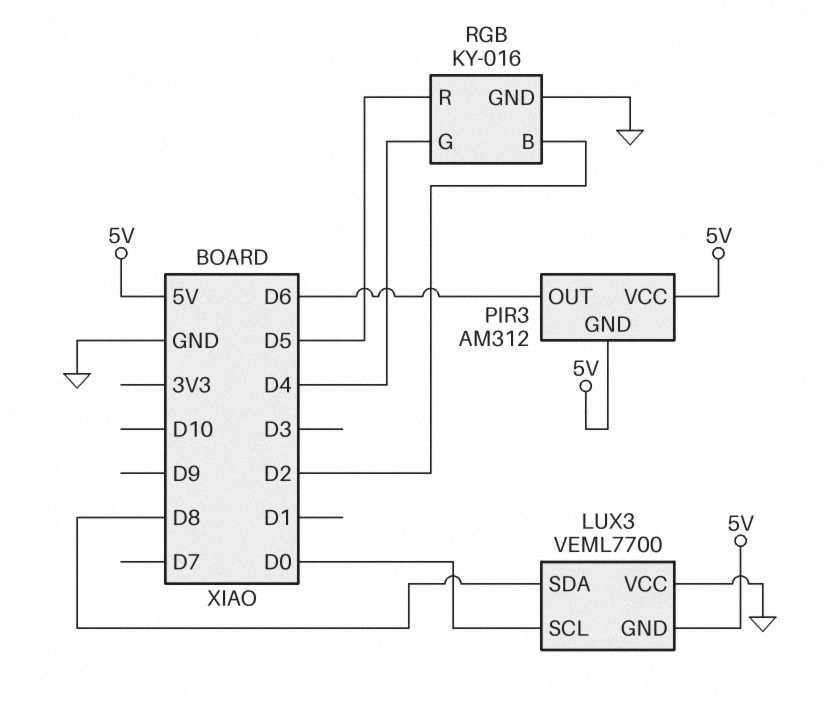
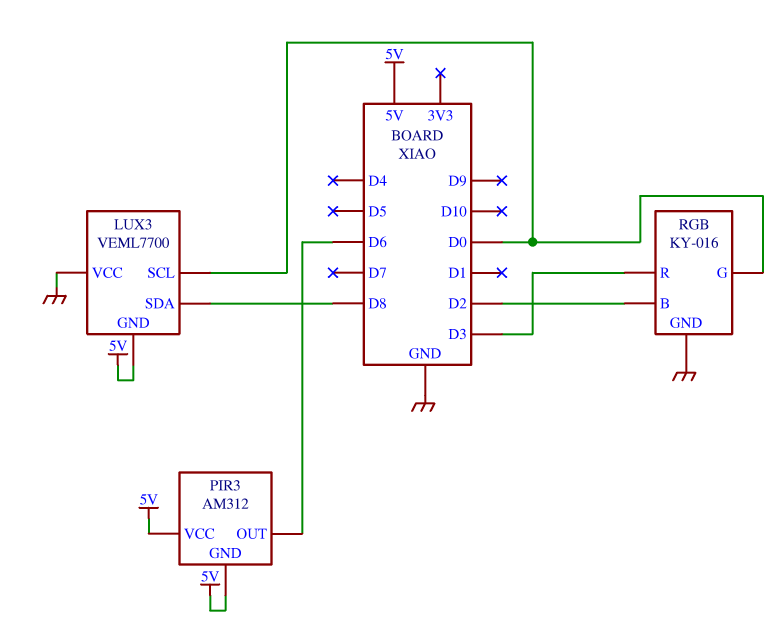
RGB pin G: D4 -> D0
RGB pin R: D5 -> D3

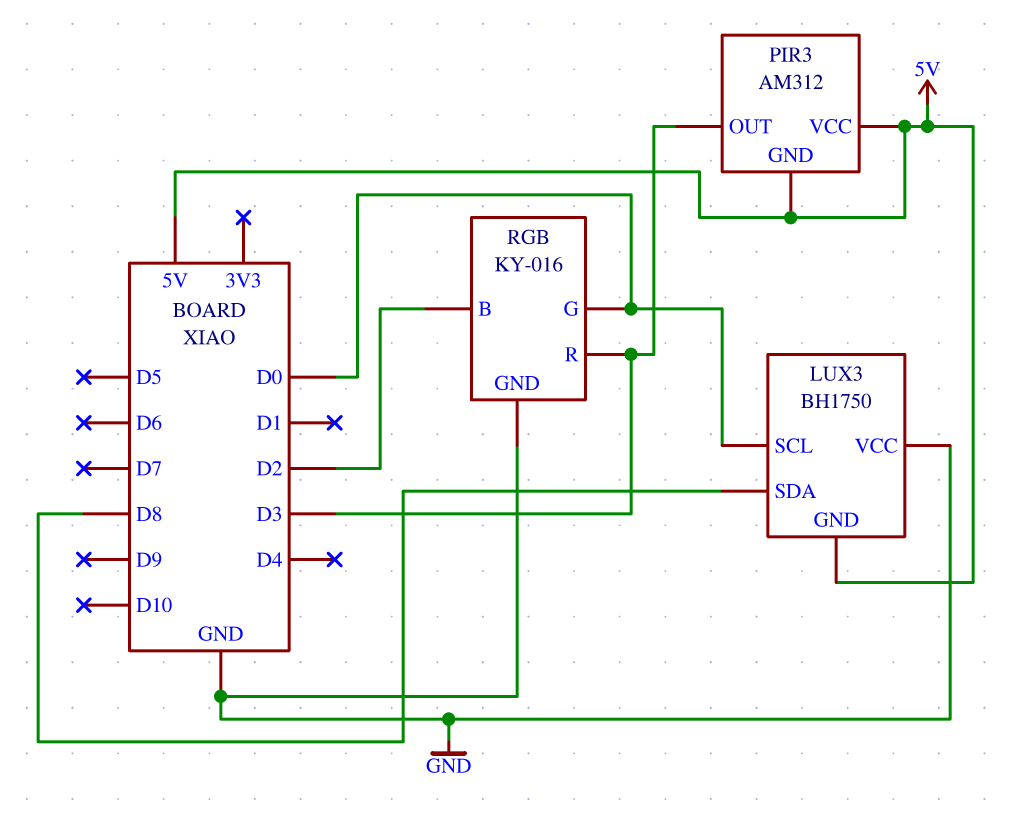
LUX3: VEML7700 -> BH1750
PIR3 pin OUT: D6 -> D3

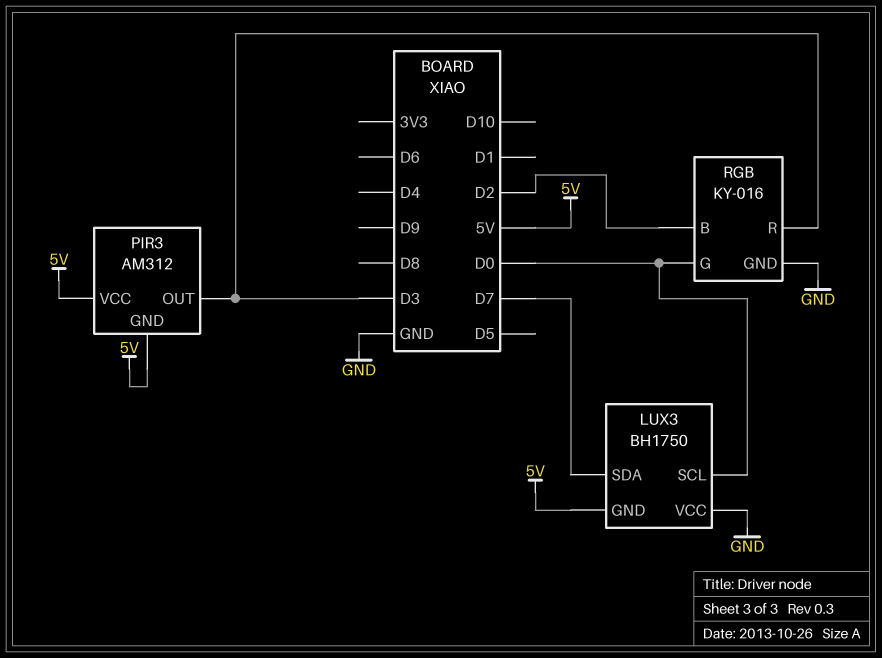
LUX3 pin SDA: D8 -> D7

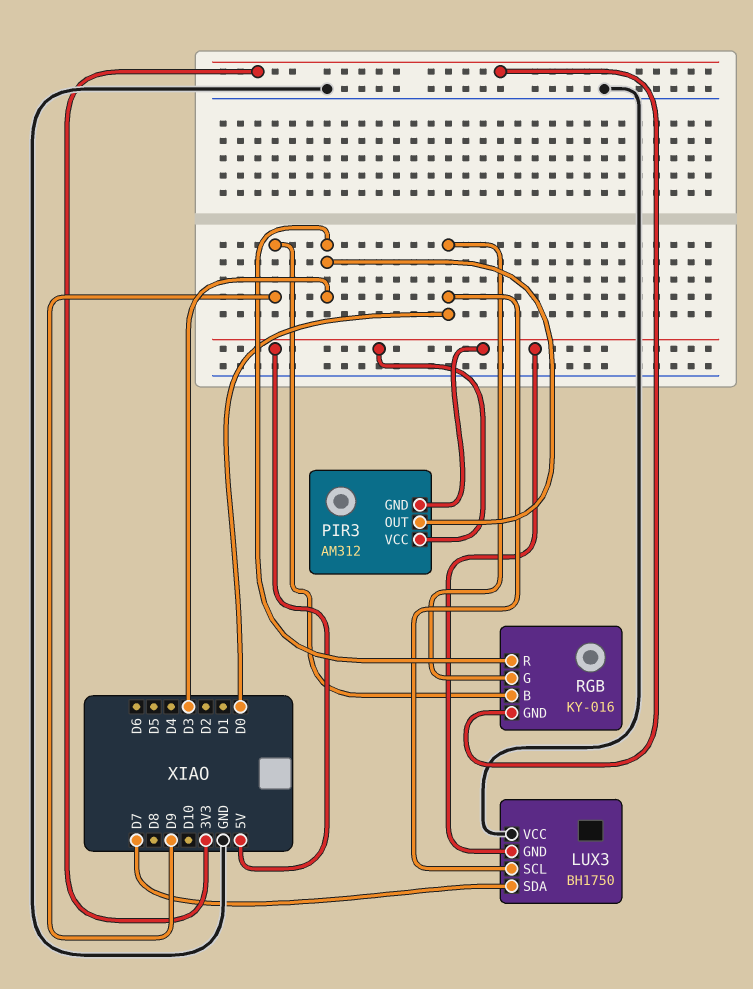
RGB pin B: D2 -> D9
RGB pin GND: GND -> 3V3

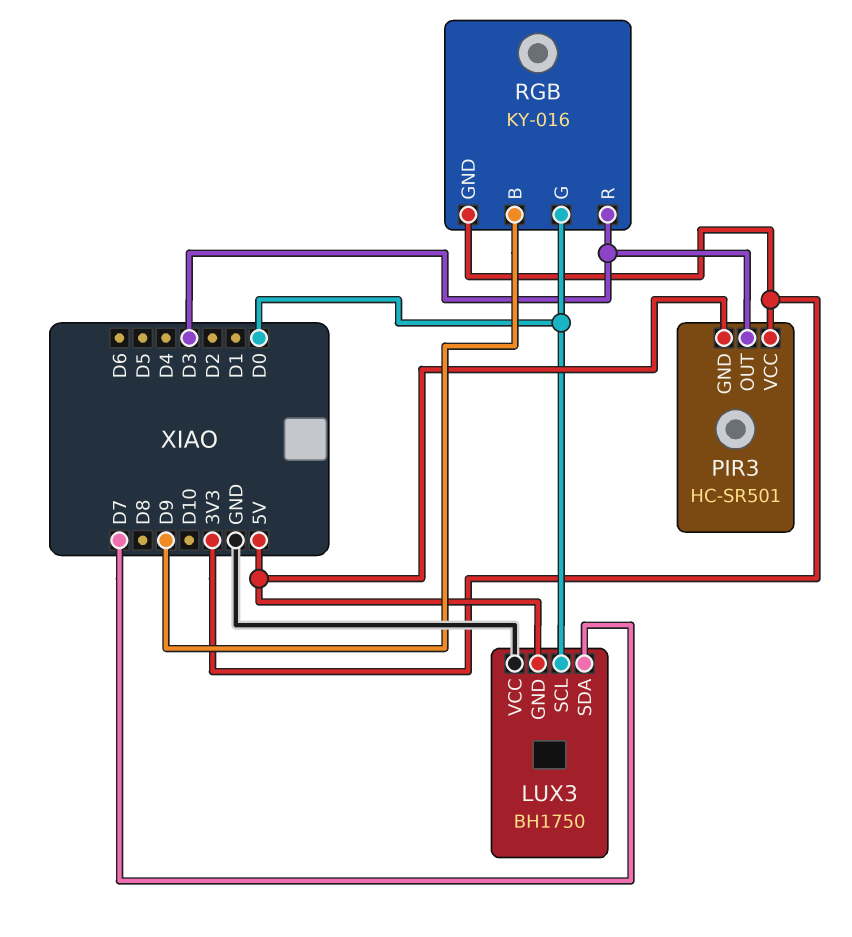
PIR3: AM312 -> HC-SR501
PIR3 pin VCC: 5V -> 3V3

